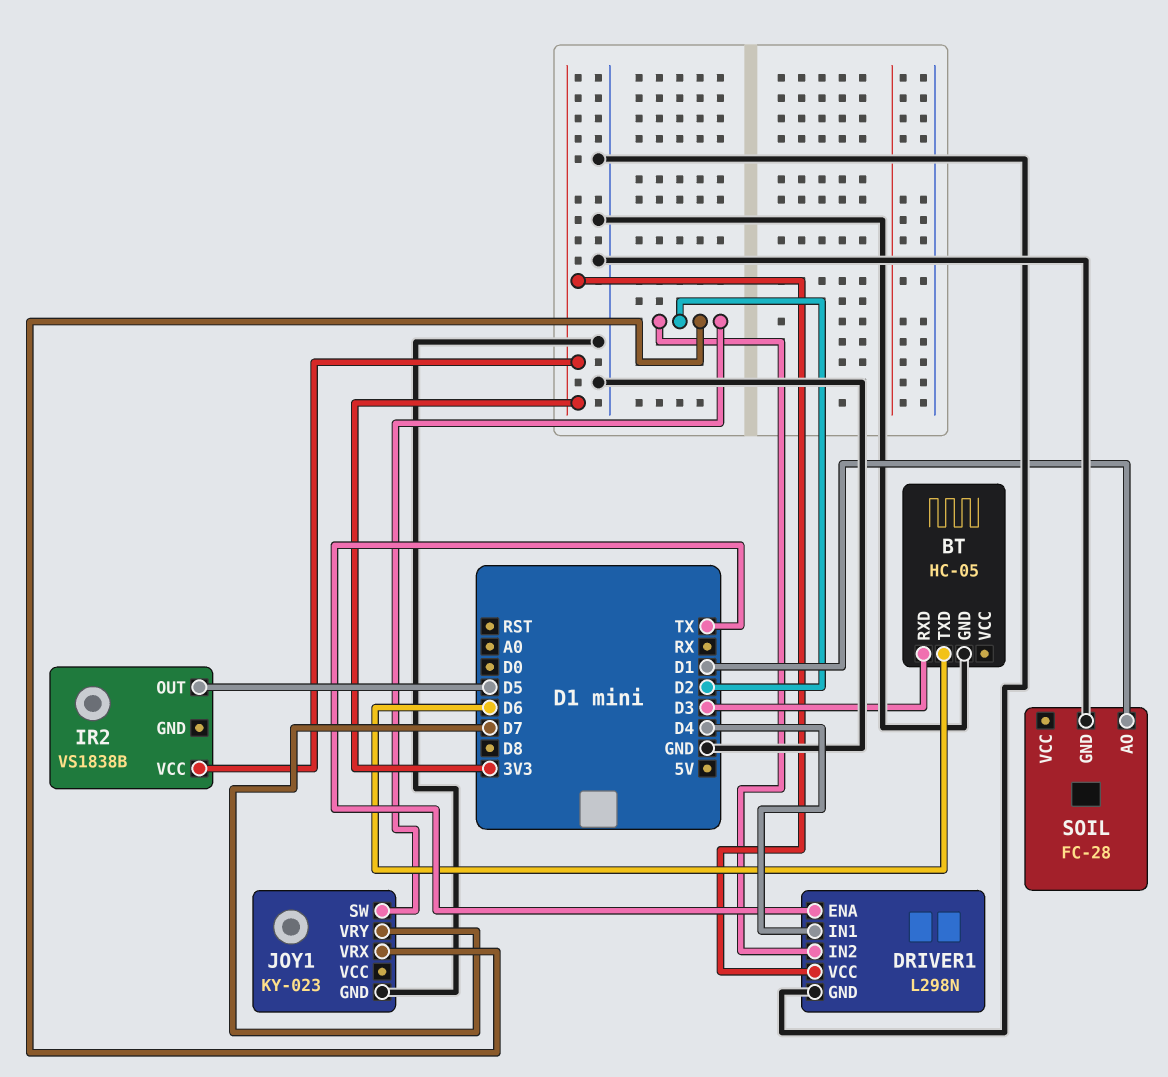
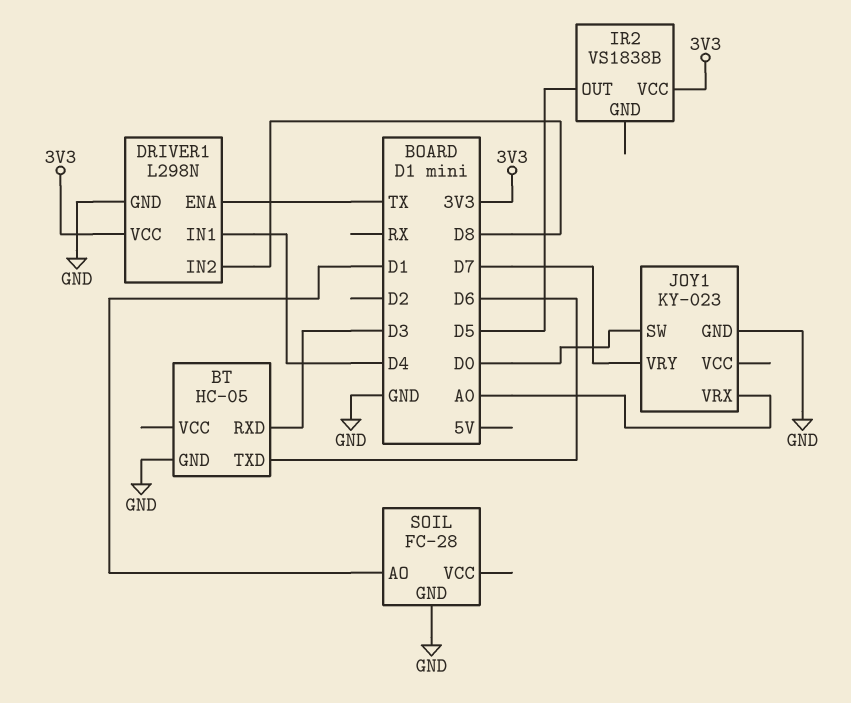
DRIVER1 pin IN2: D2 -> D8
JOY1 pin SW: D2 -> D0
JOY1 pin VRX: D2 -> A0

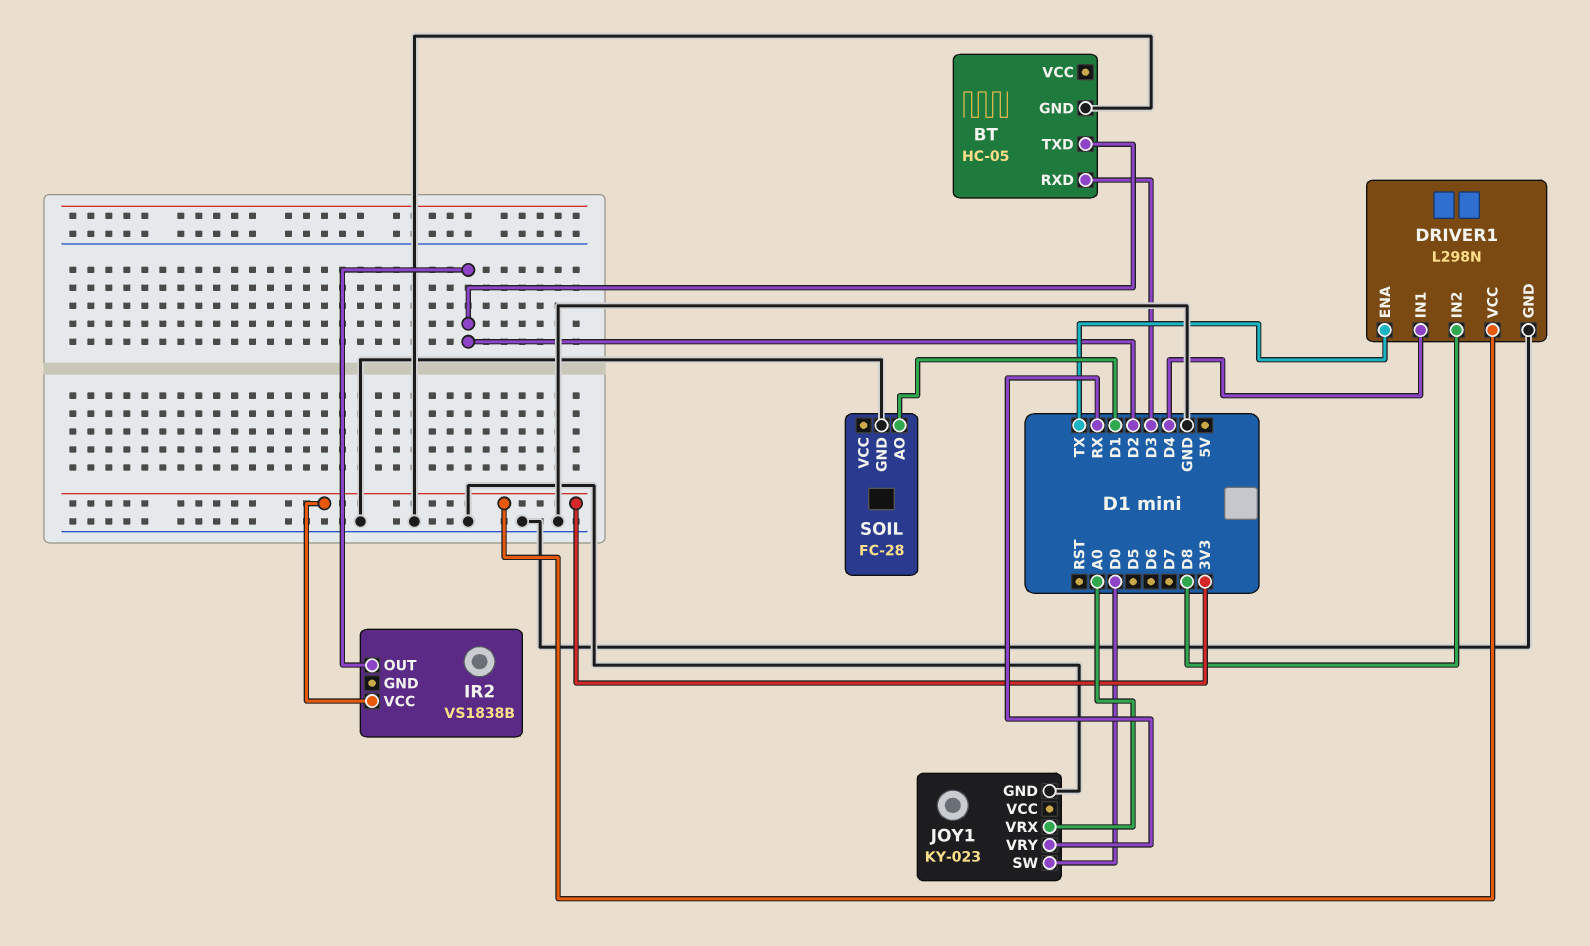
BT pin TXD: D6 -> D2
IR2 pin OUT: D5 -> D2
JOY1 pin VRY: D7 -> RX

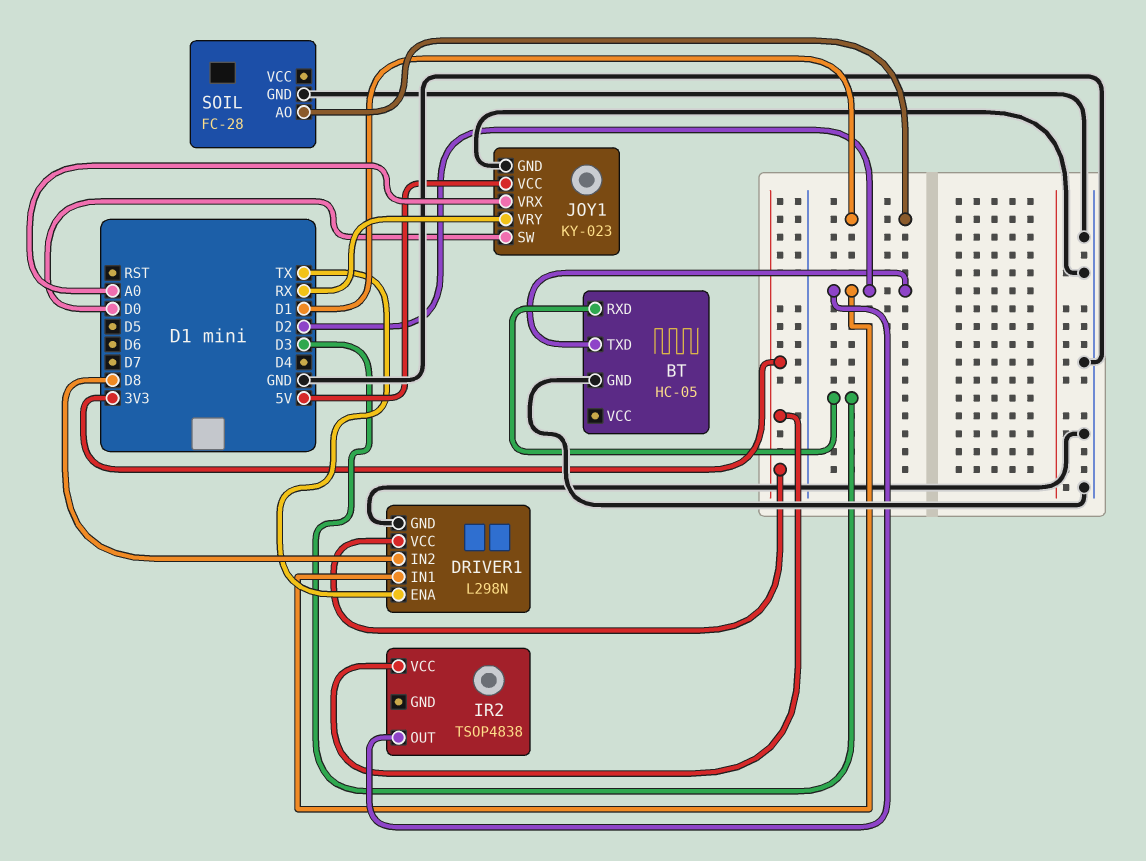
DRIVER1 pin IN1: D4 -> D2
IR2: VS1838B -> TSOP4838
JOY1 pin VCC: none -> 5V

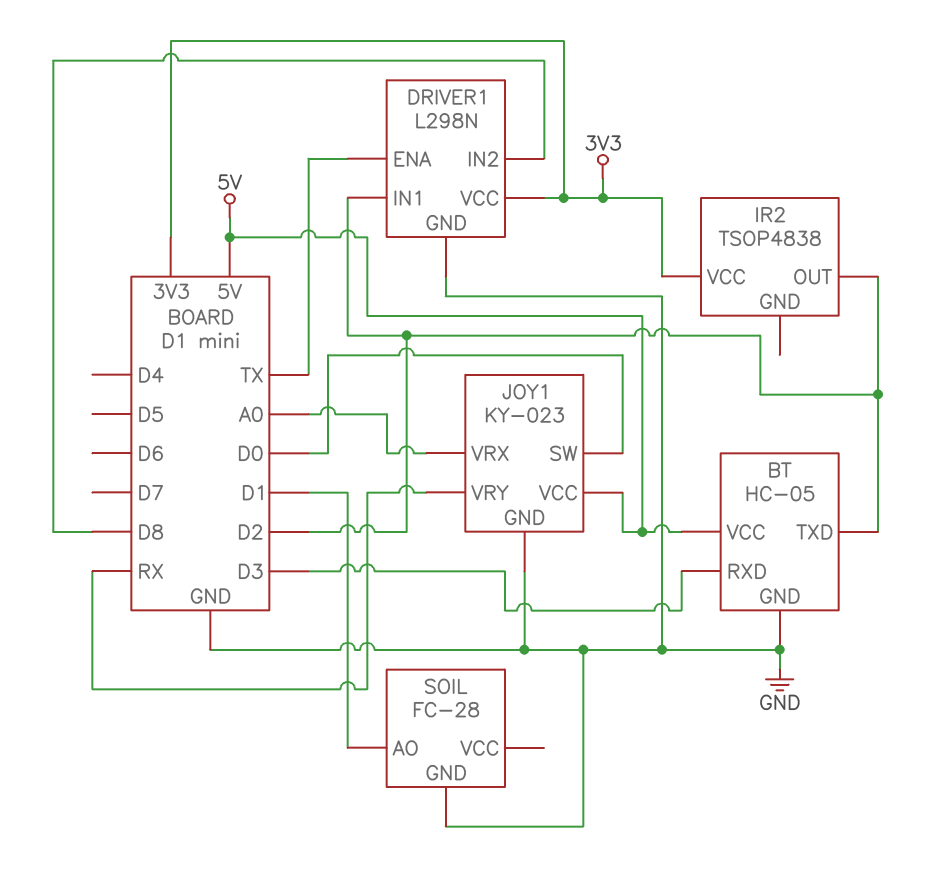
BT pin VCC: none -> 5V

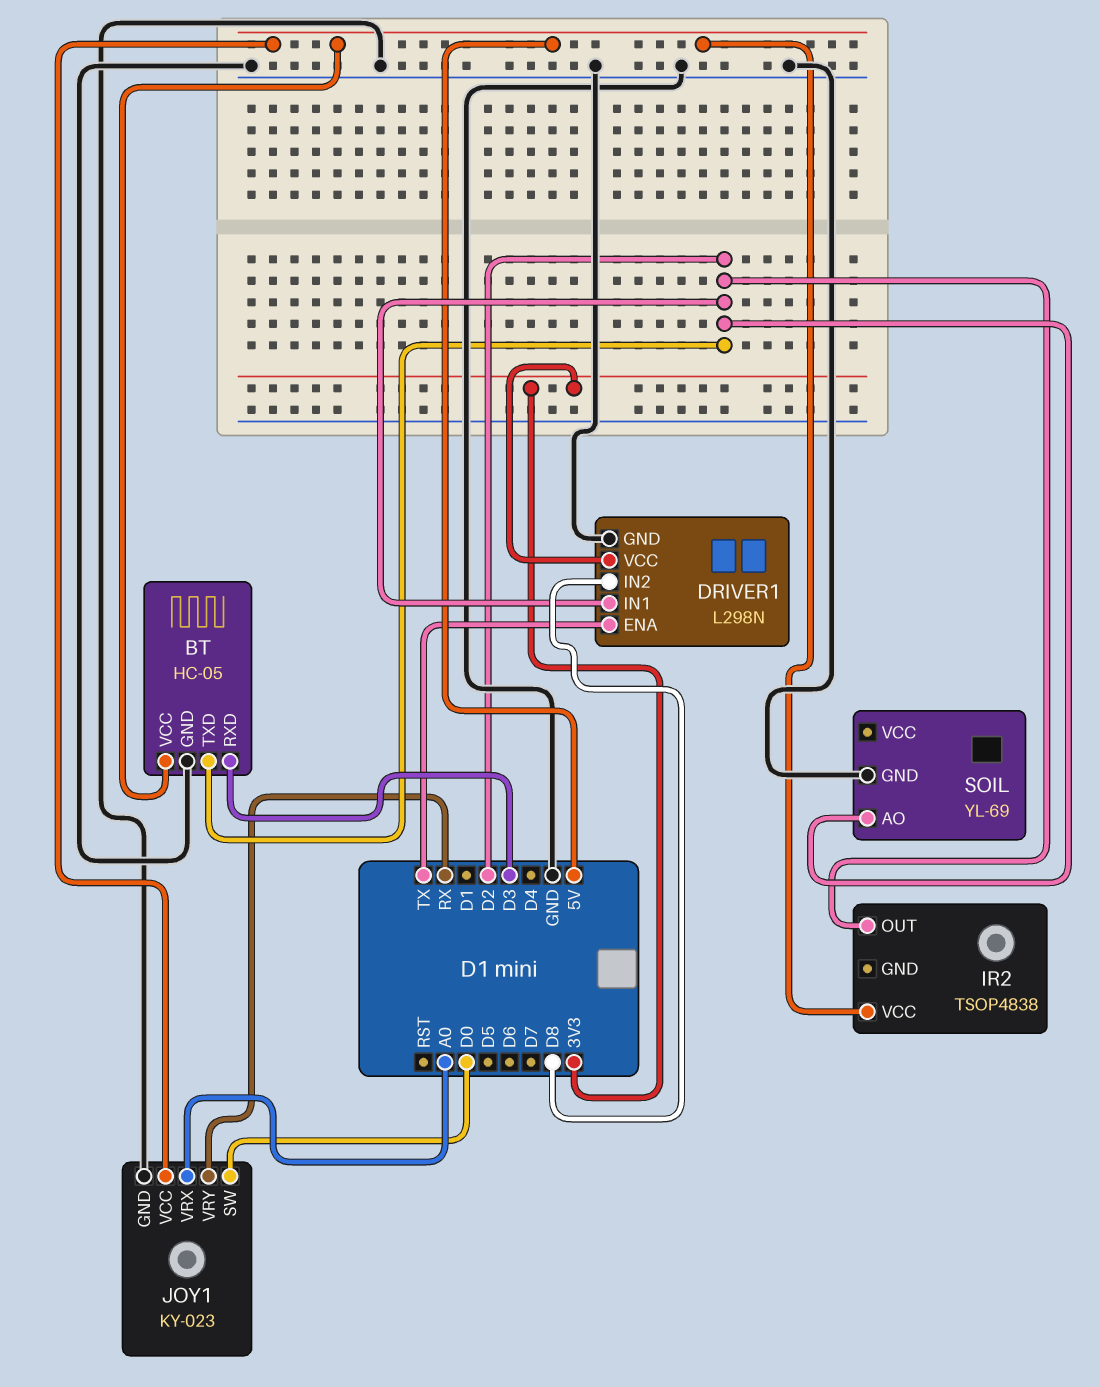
IR2 pin VCC: 3V3 -> 5V
SOIL: FC-28 -> YL-69
SOIL pin AO: D1 -> D2

